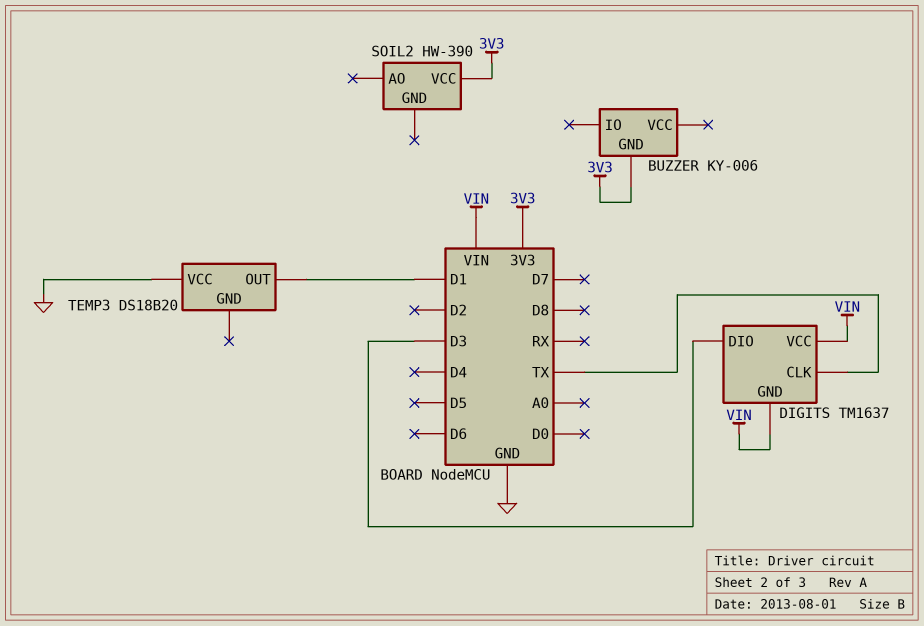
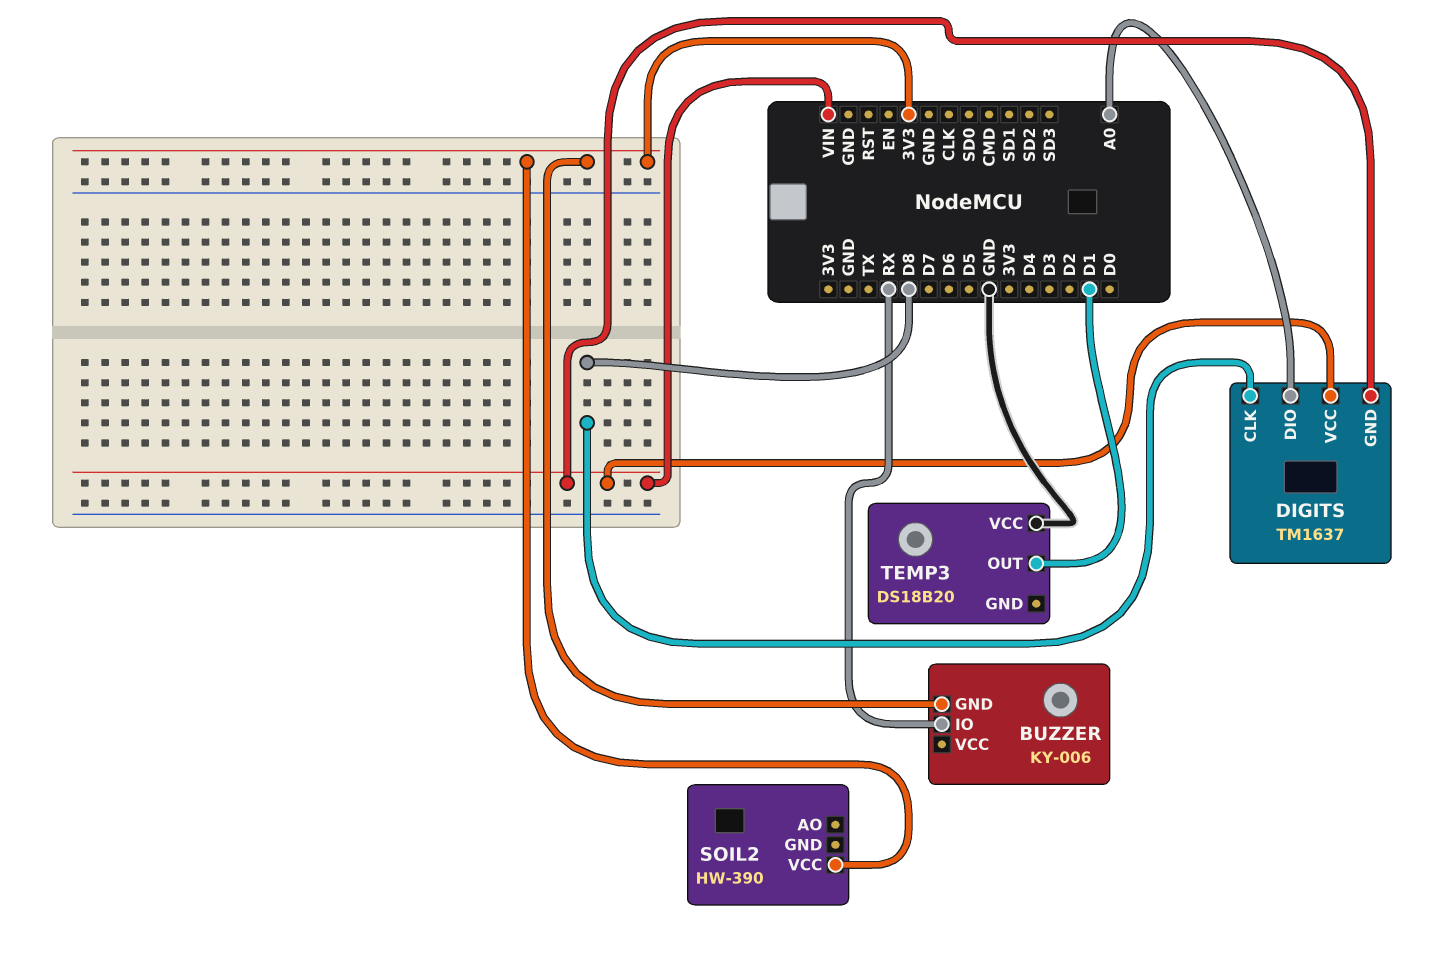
BUZZER pin IO: none -> RX
DIGITS pin CLK: TX -> D8
DIGITS pin DIO: D3 -> A0

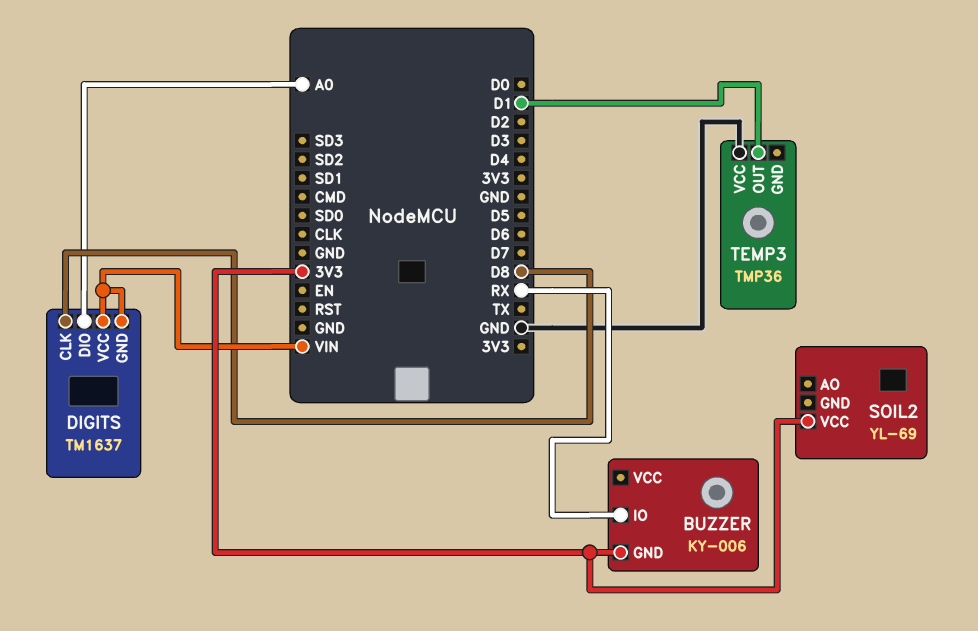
SOIL2: HW-390 -> YL-69
TEMP3: DS18B20 -> TMP36

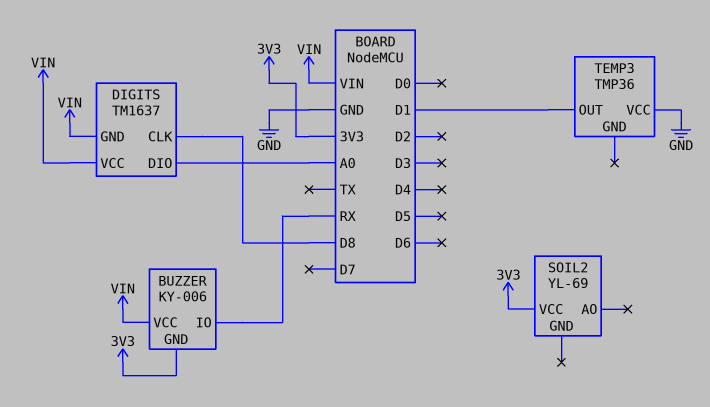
BUZZER pin VCC: none -> VIN

